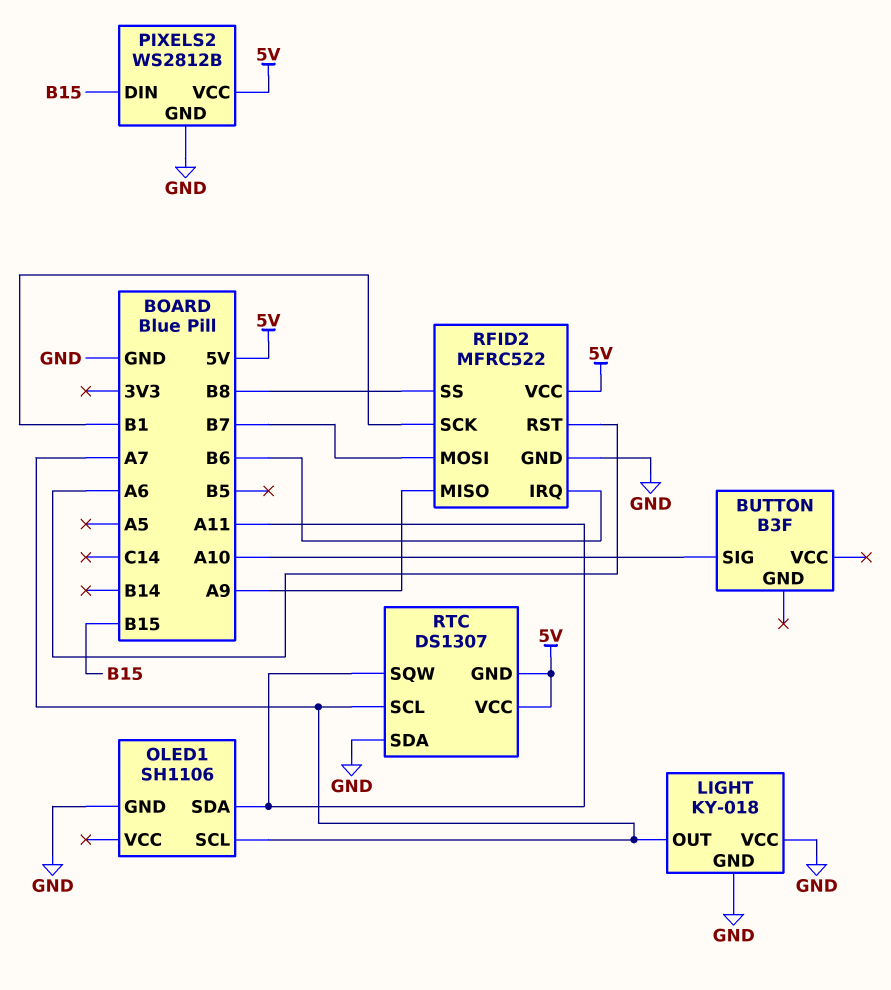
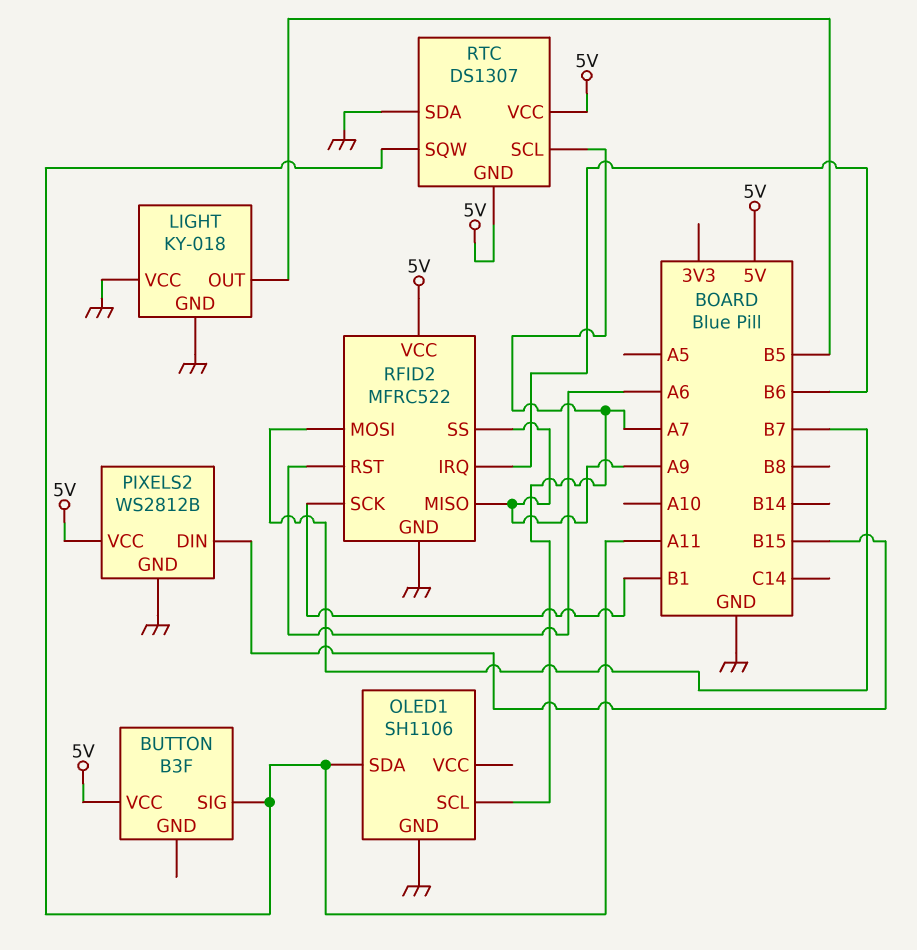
BUTTON pin SIG: A10 -> A11
BUTTON pin VCC: none -> 5V
LIGHT pin OUT: A7 -> B5
RFID2 pin SS: B8 -> A9

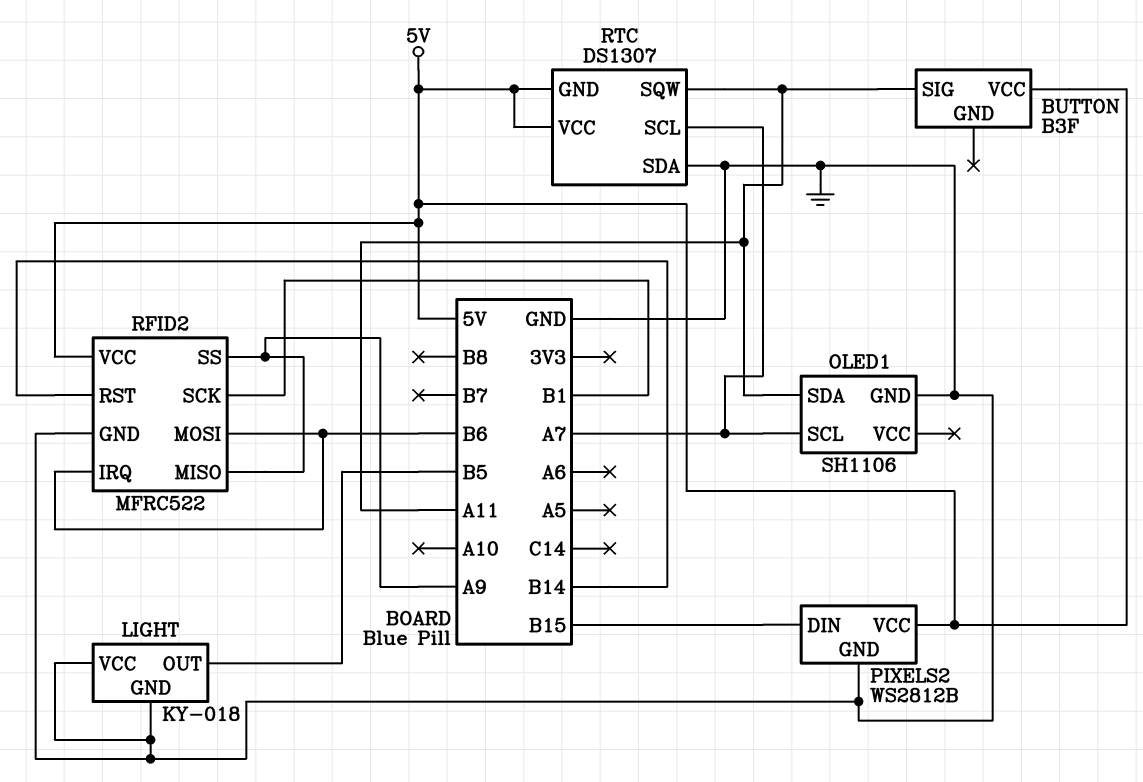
RFID2 pin MOSI: B7 -> B6
RFID2 pin RST: A6 -> B14

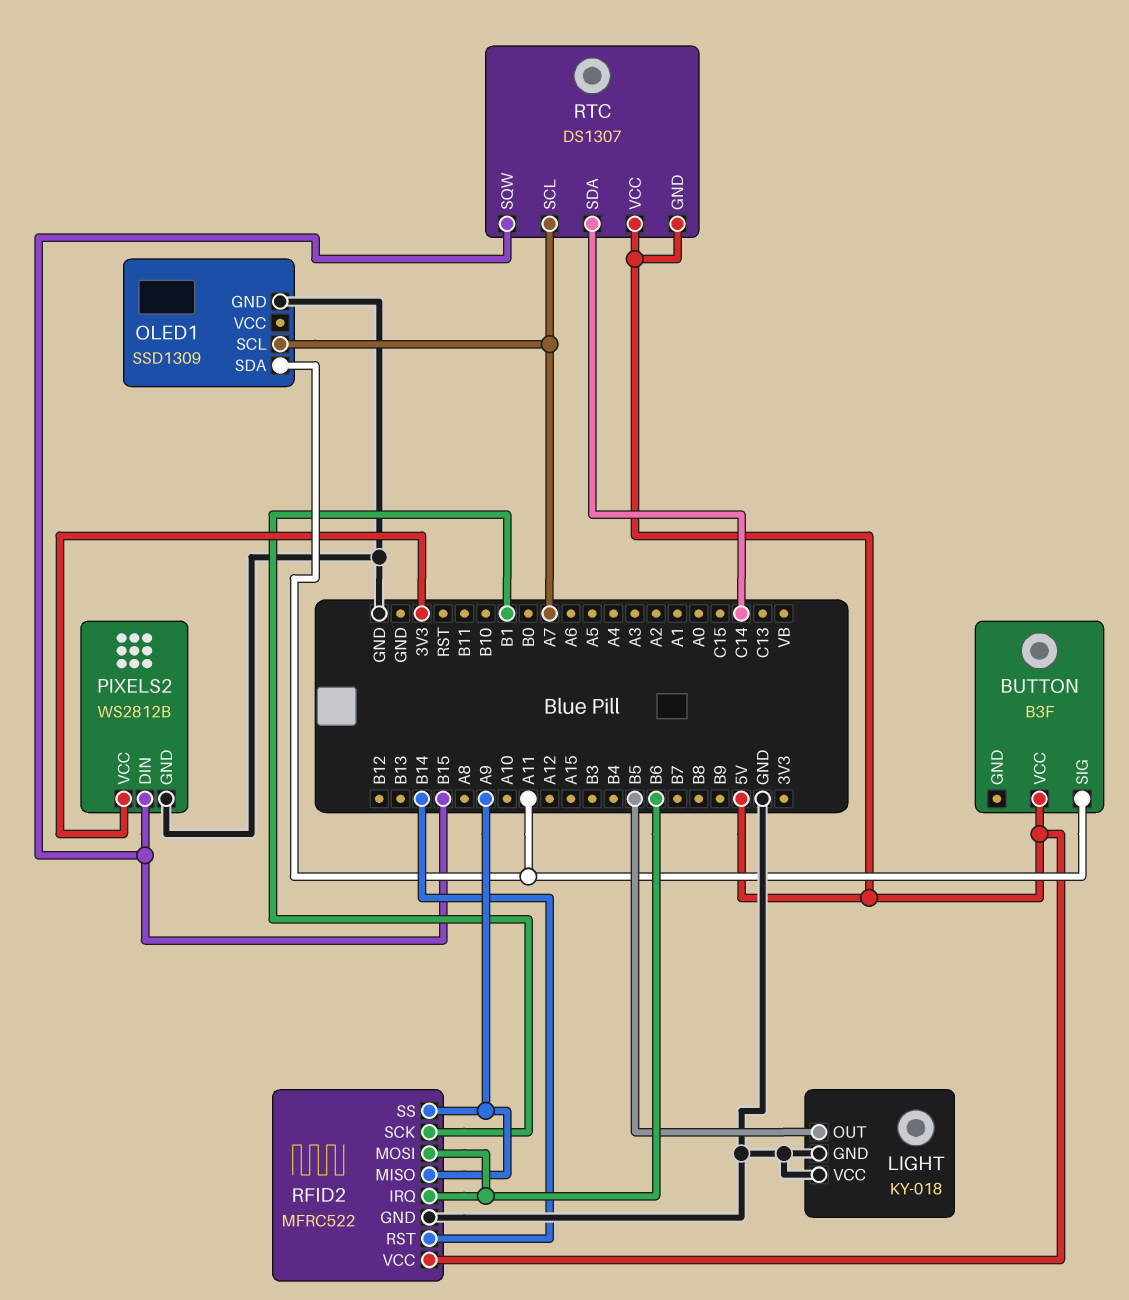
OLED1: SH1106 -> SSD1309
PIXELS2 pin VCC: 5V -> 3V3
RTC pin SDA: GND -> C14
RTC pin SQW: A11 -> B15

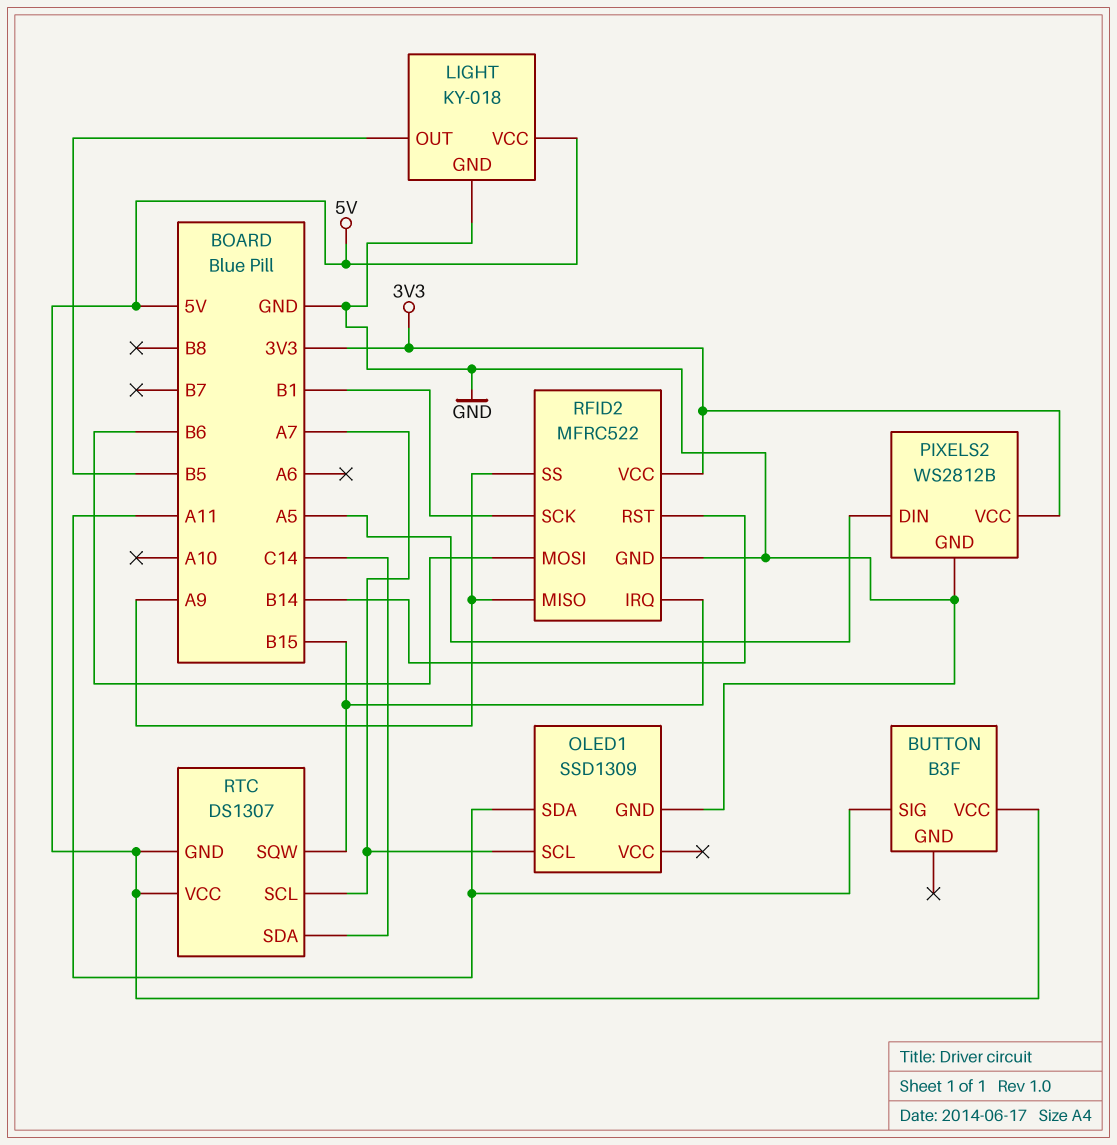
LIGHT pin VCC: GND -> 5V
PIXELS2 pin DIN: B15 -> A5
RFID2 pin IRQ: B6 -> B15
RFID2 pin VCC: 5V -> 3V3

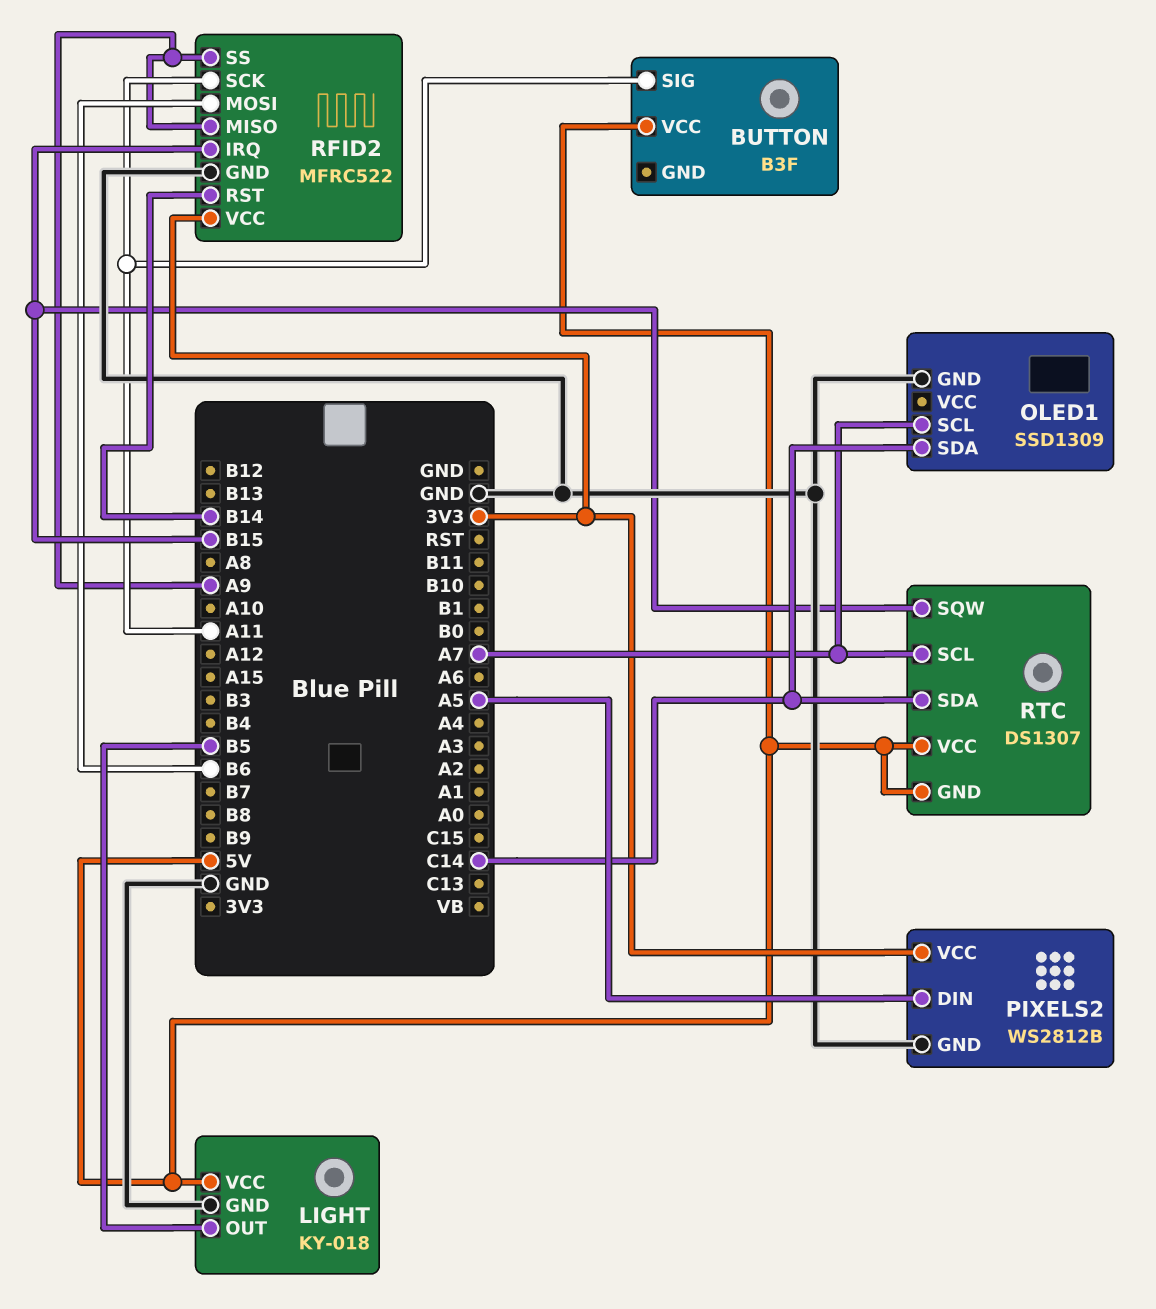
OLED1 pin SDA: A11 -> C14
RFID2 pin SCK: B1 -> A11

